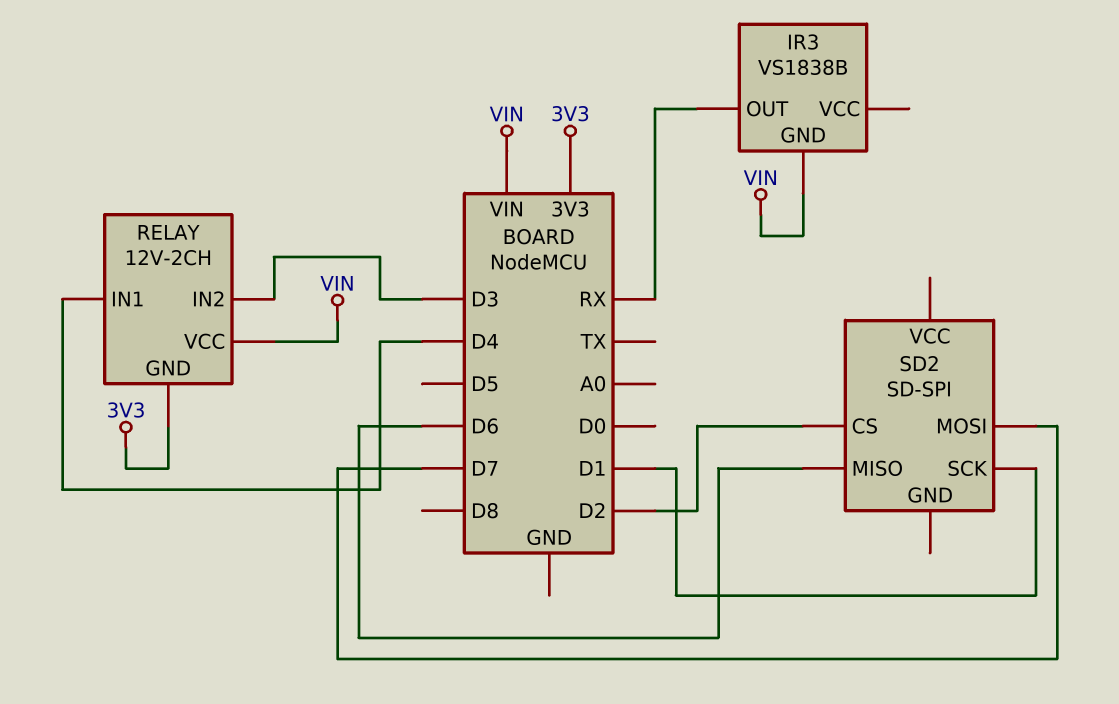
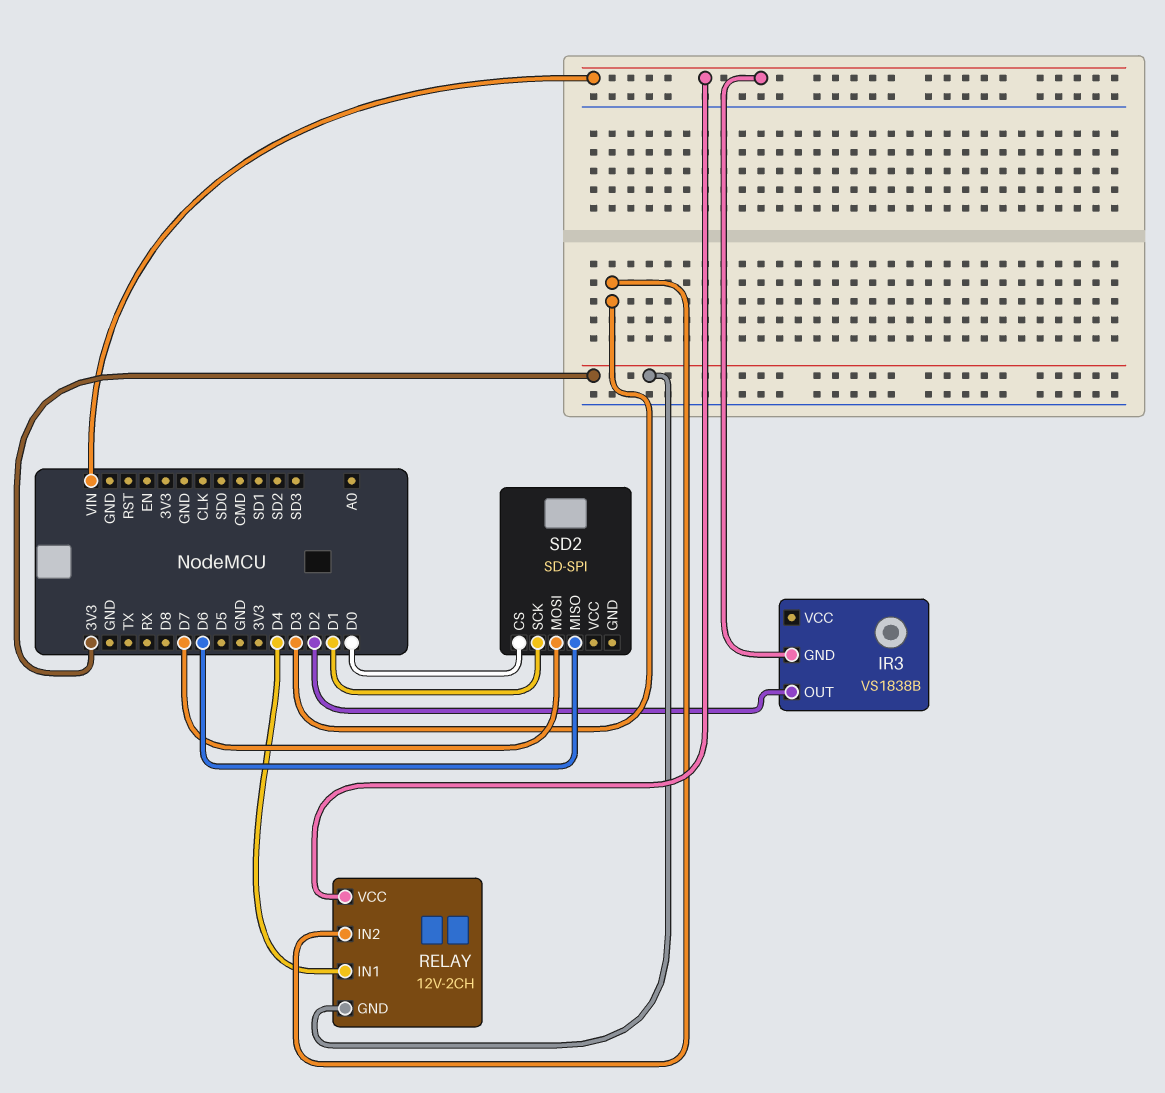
IR3 pin OUT: RX -> D2
SD2 pin CS: D2 -> D0

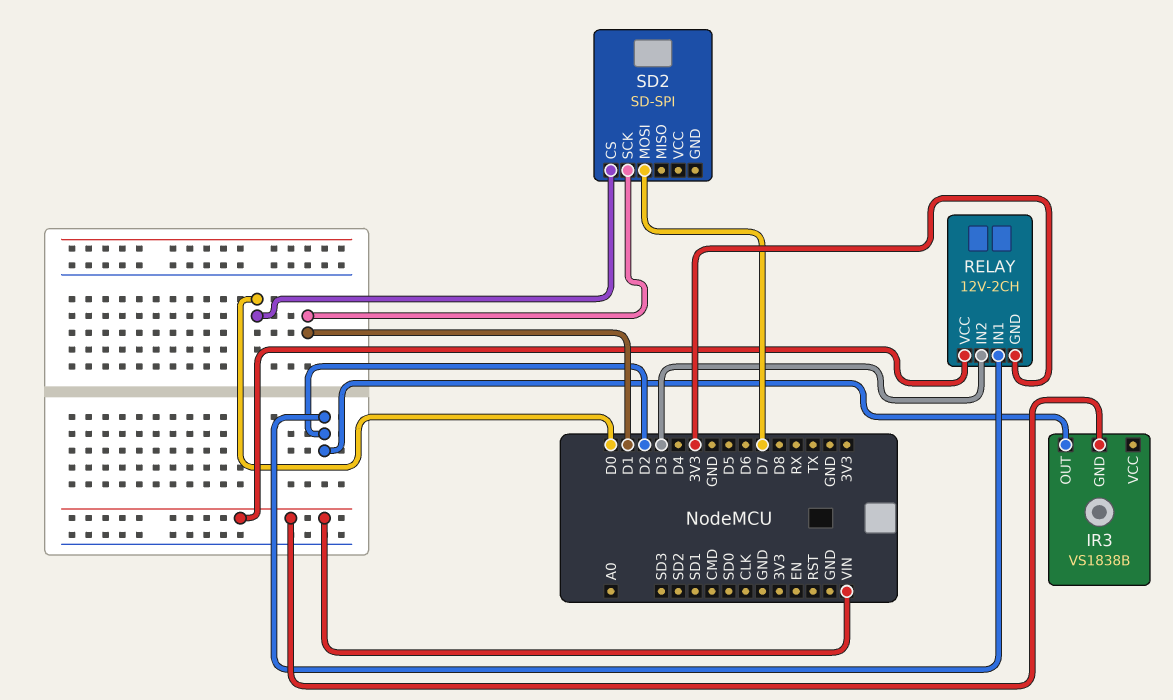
RELAY pin IN1: D4 -> D2
SD2 pin MISO: D6 -> none

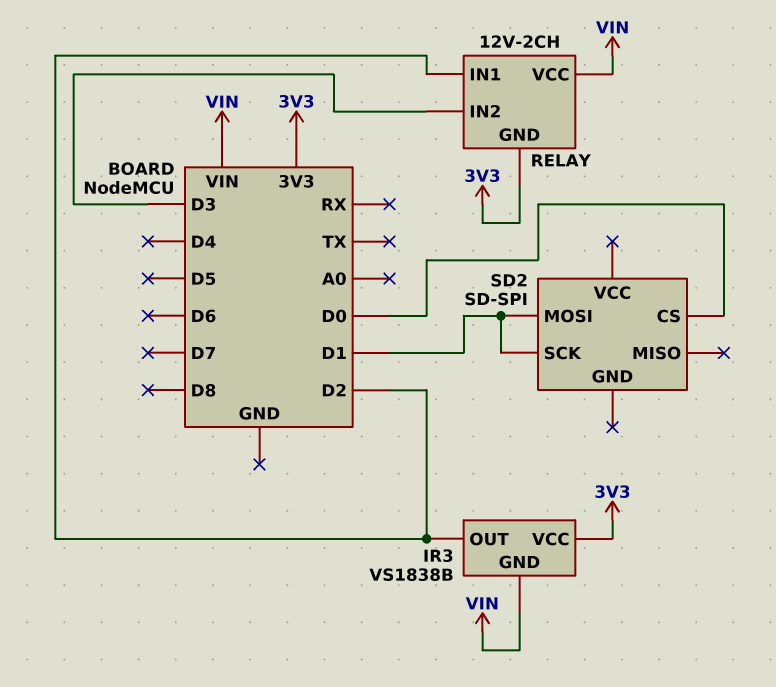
IR3 pin VCC: none -> 3V3
SD2 pin MOSI: D7 -> D1

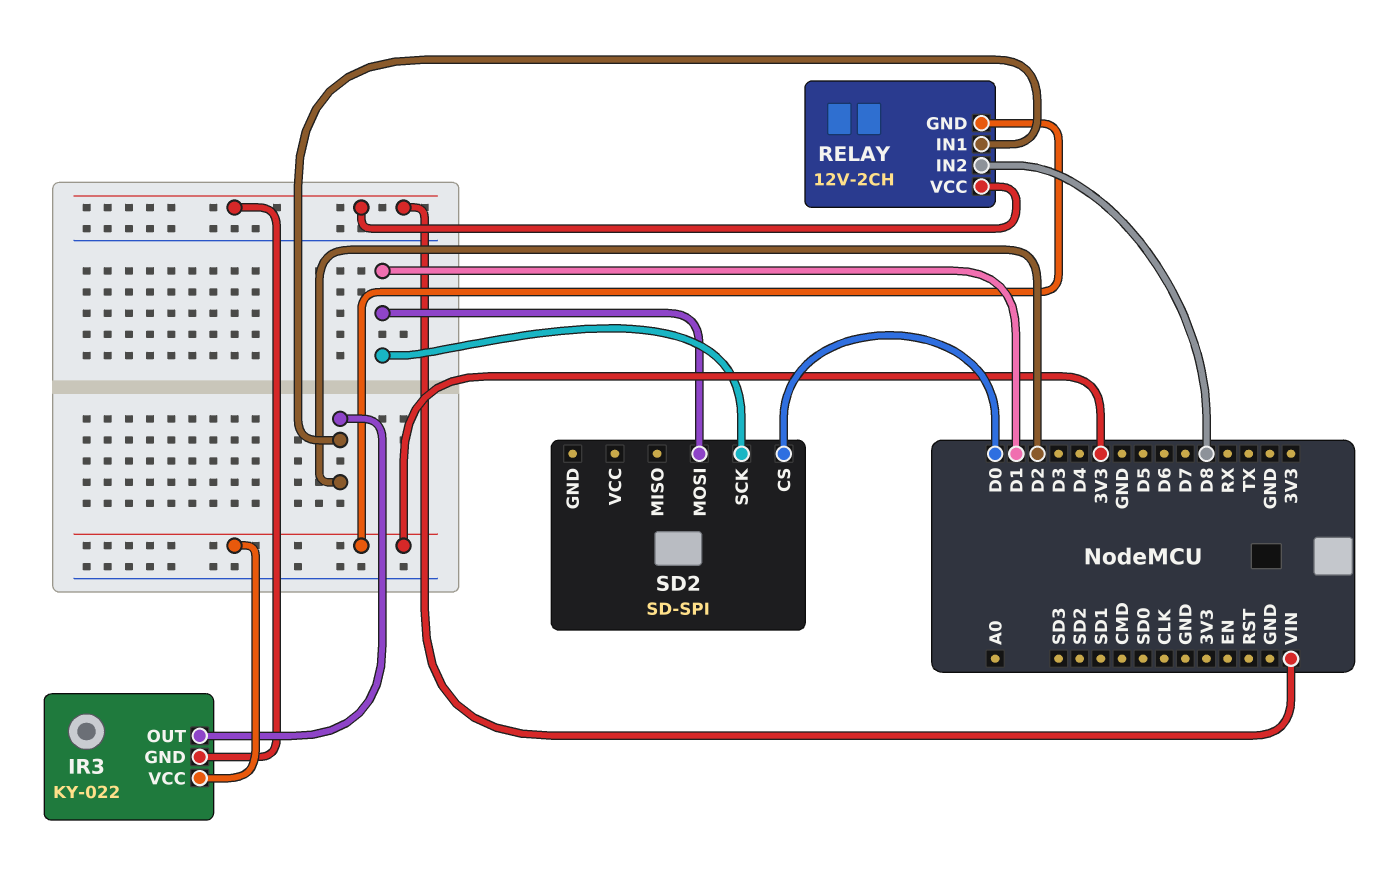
IR3: VS1838B -> KY-022
RELAY pin IN2: D3 -> D8

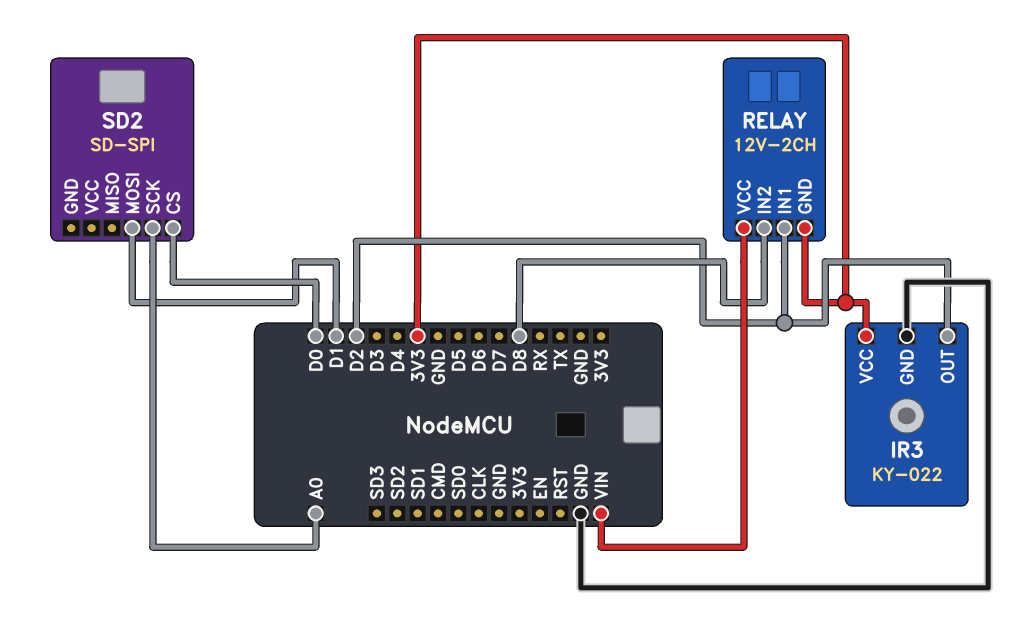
IR3 pin GND: VIN -> GND
SD2 pin SCK: D1 -> A0

